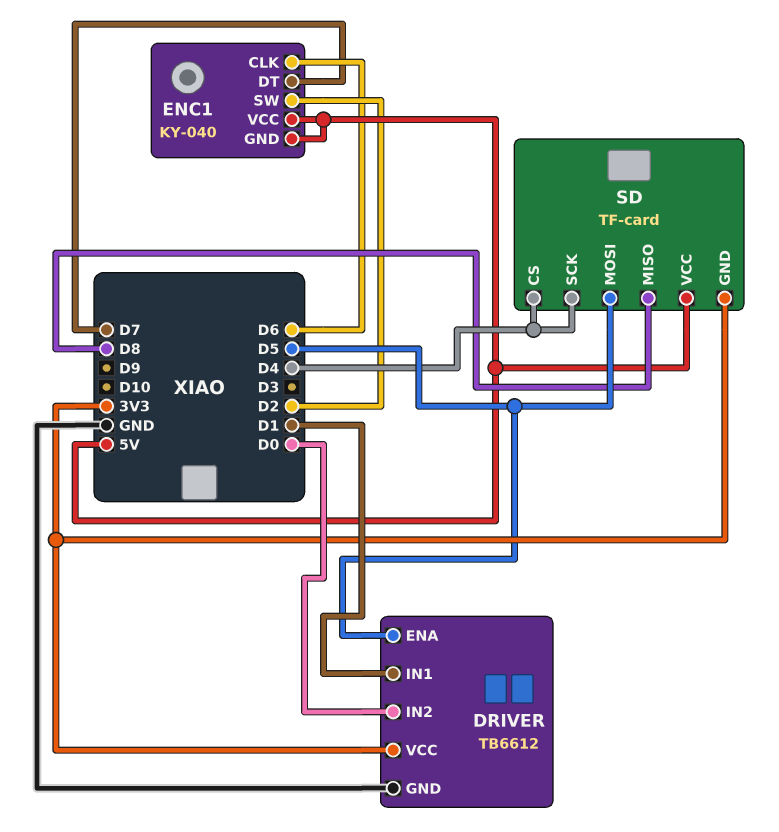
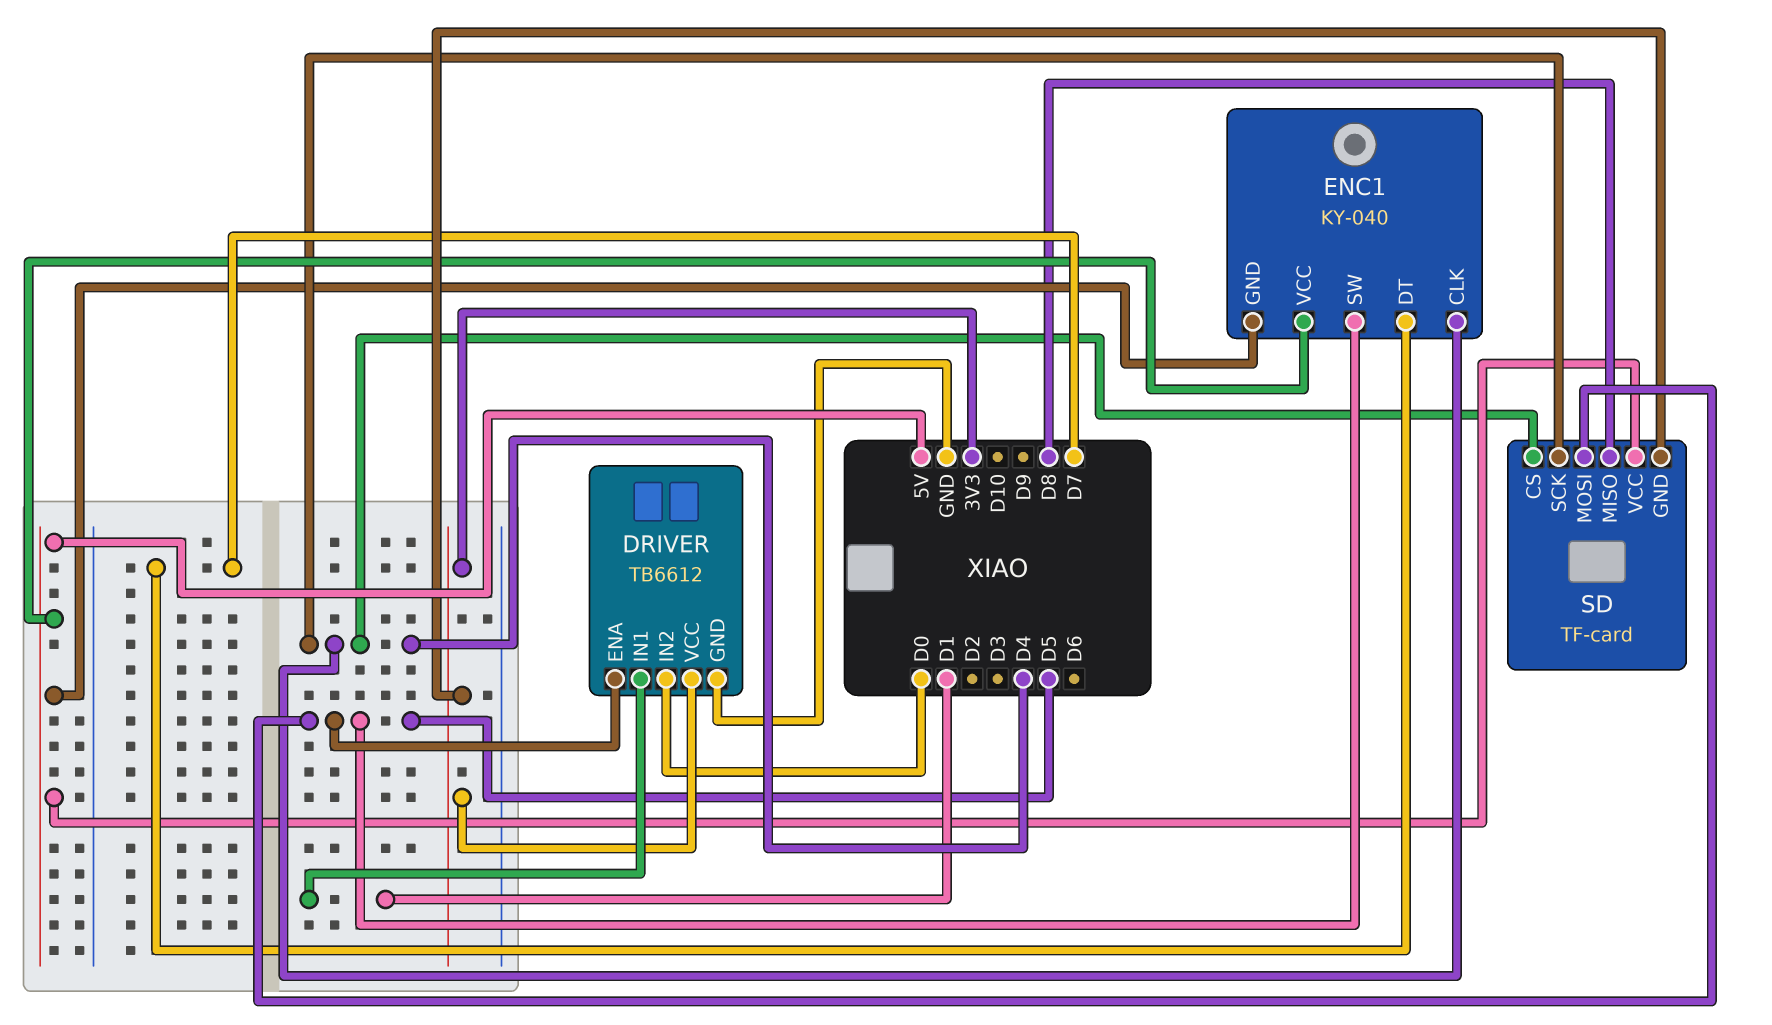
ENC1 pin CLK: D6 -> D4
ENC1 pin SW: D2 -> D5

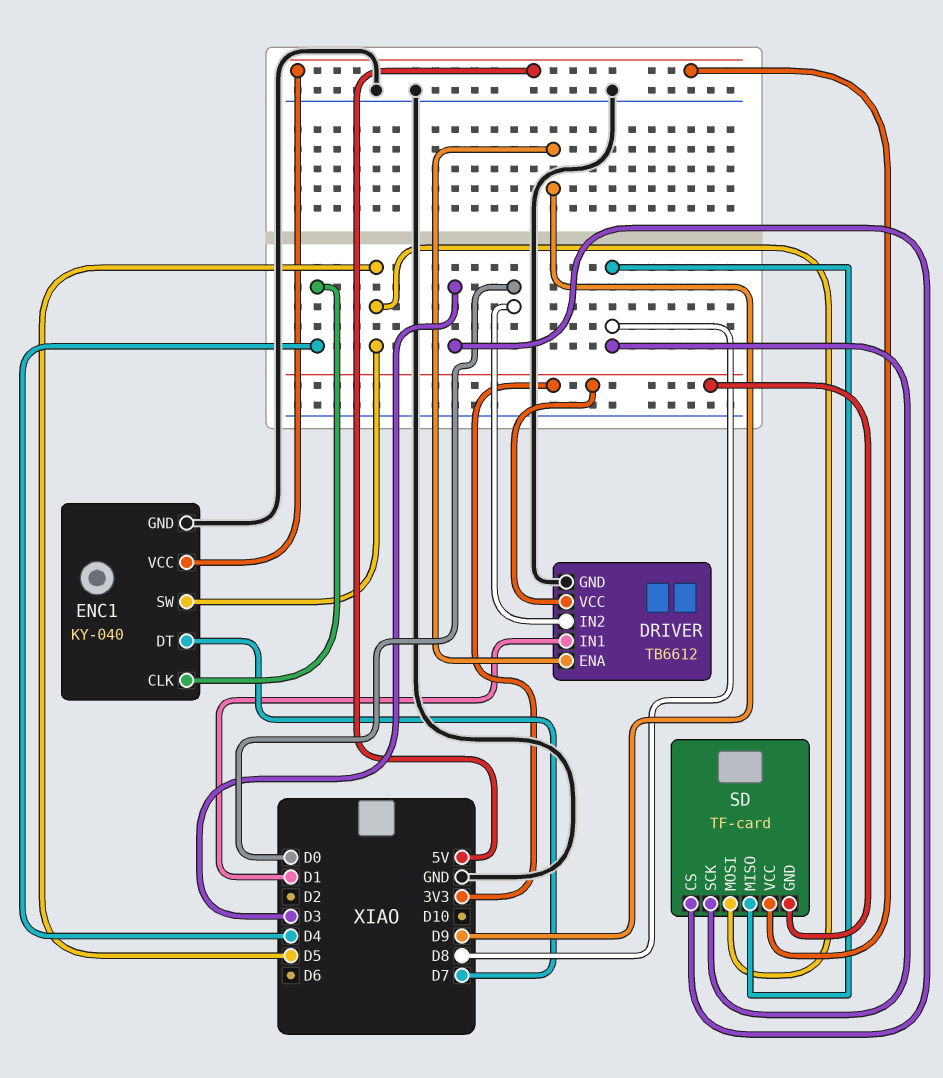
DRIVER pin ENA: D5 -> D9
ENC1 pin GND: 5V -> GND
SD pin CS: D4 -> D3
SD pin SCK: D4 -> D8

